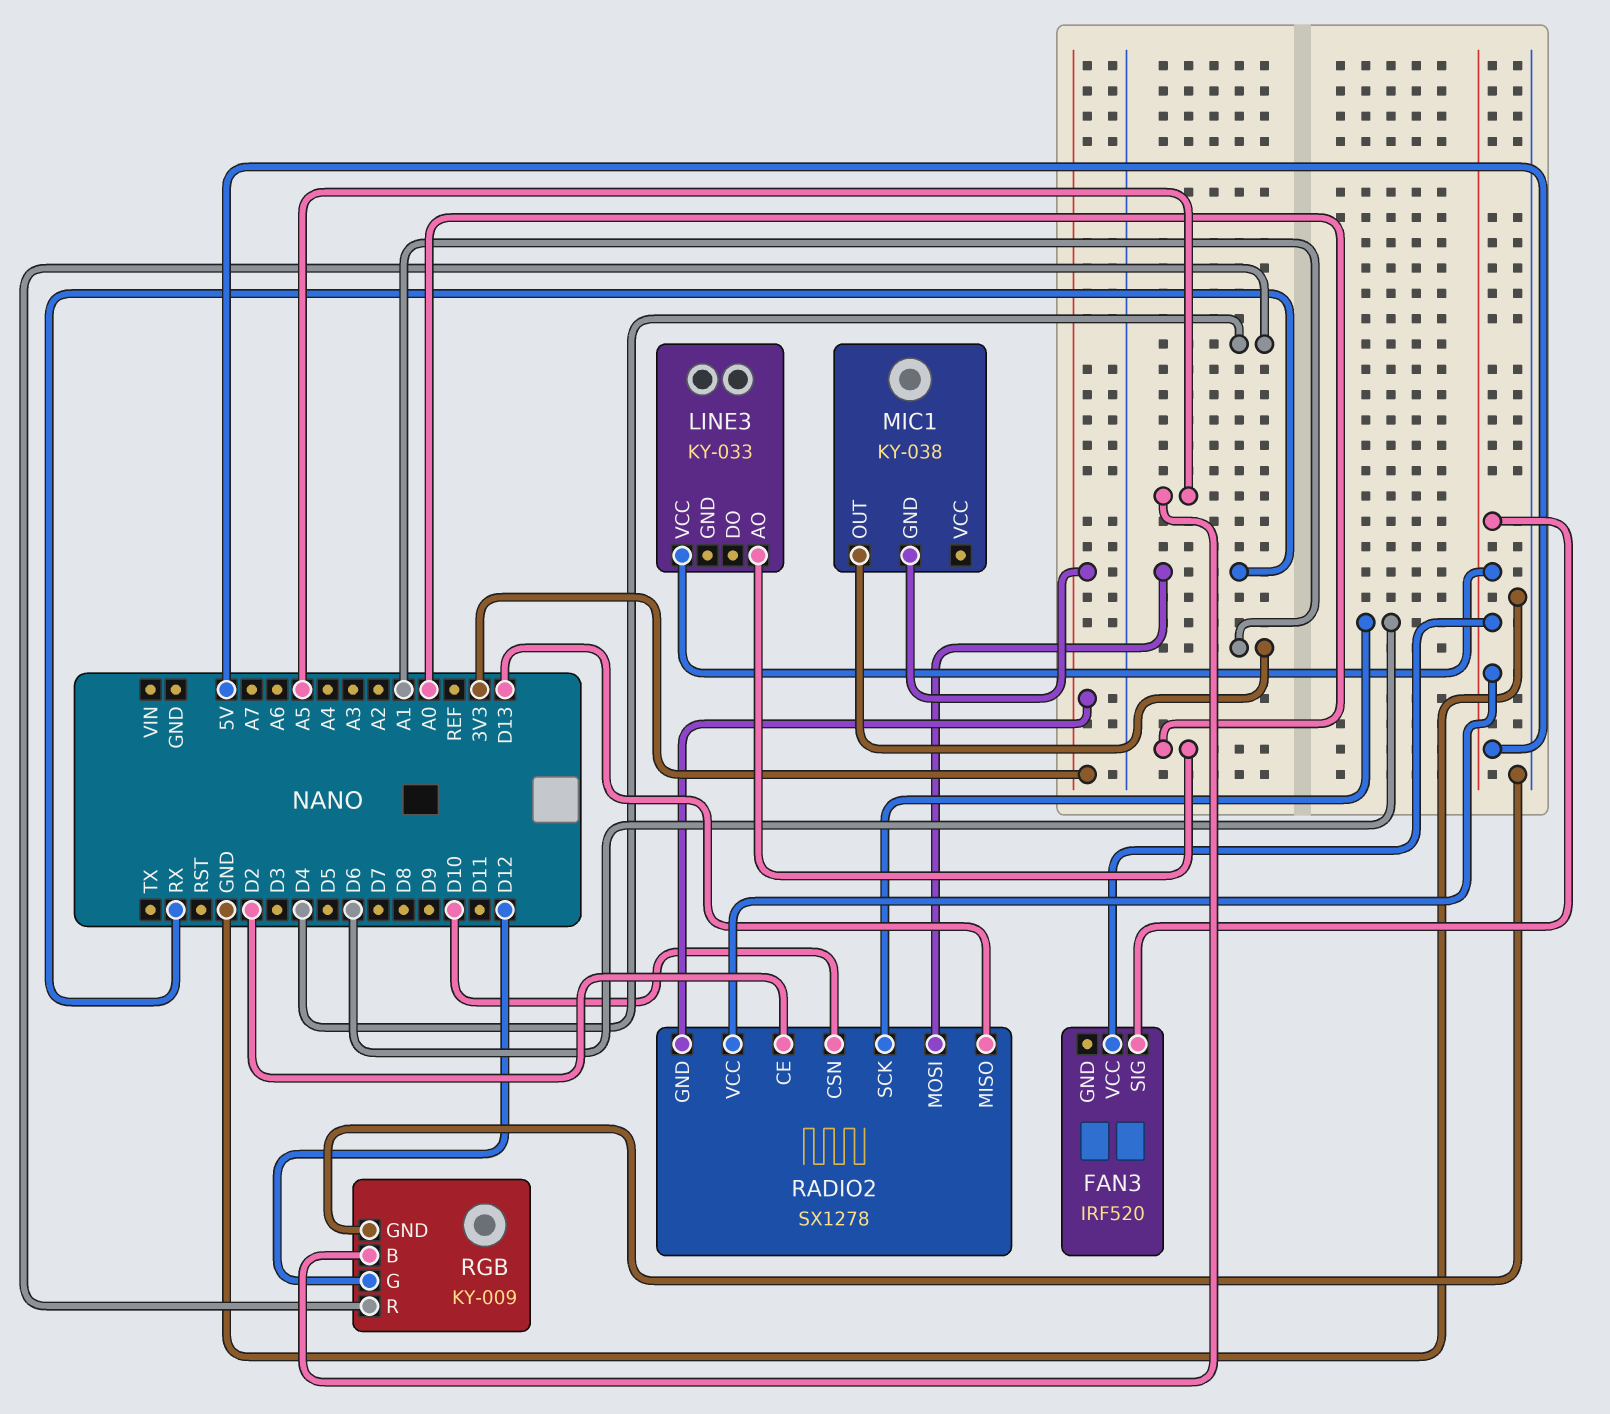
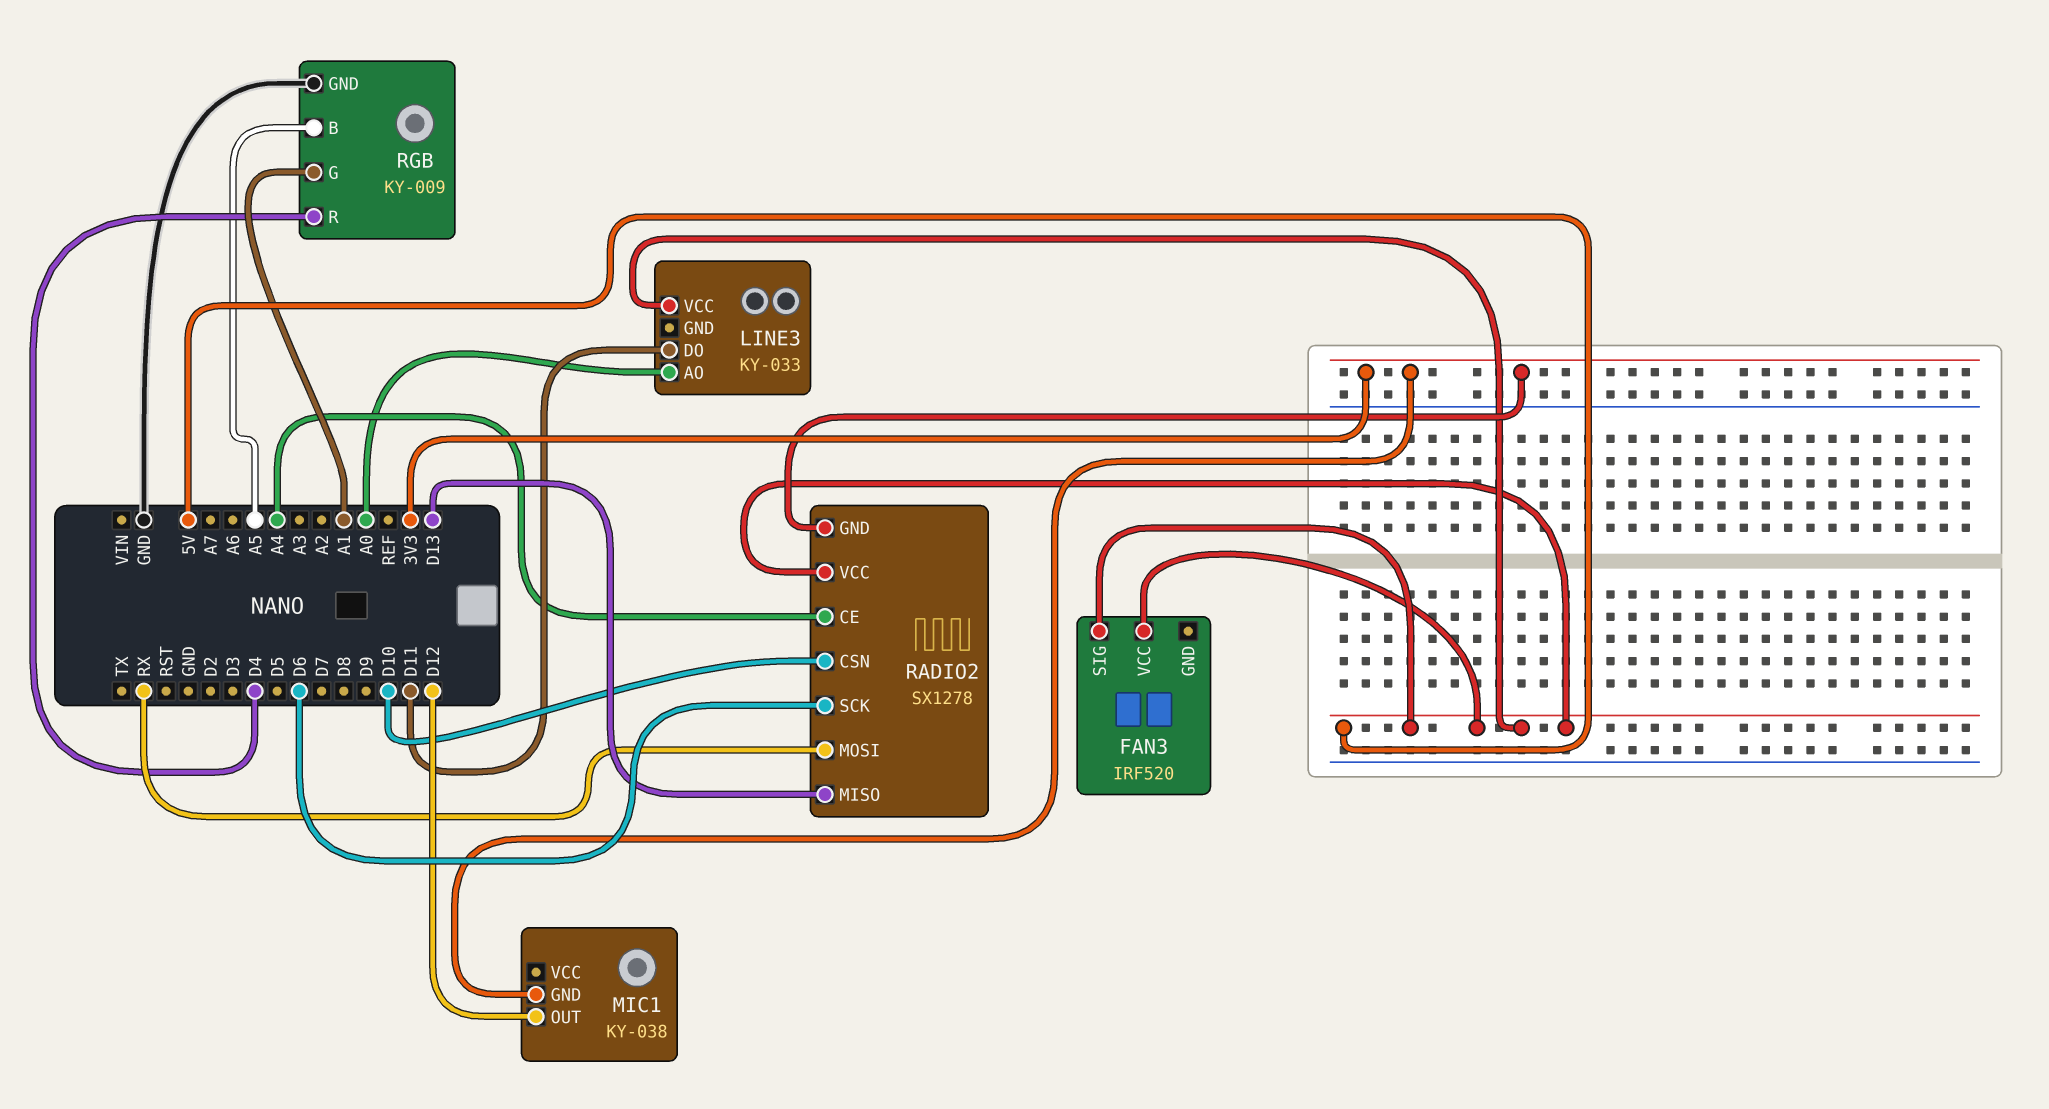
LINE3 pin DO: none -> D11
MIC1 pin OUT: A1 -> D12
RADIO2 pin CE: D2 -> A4
RGB pin G: D12 -> A1

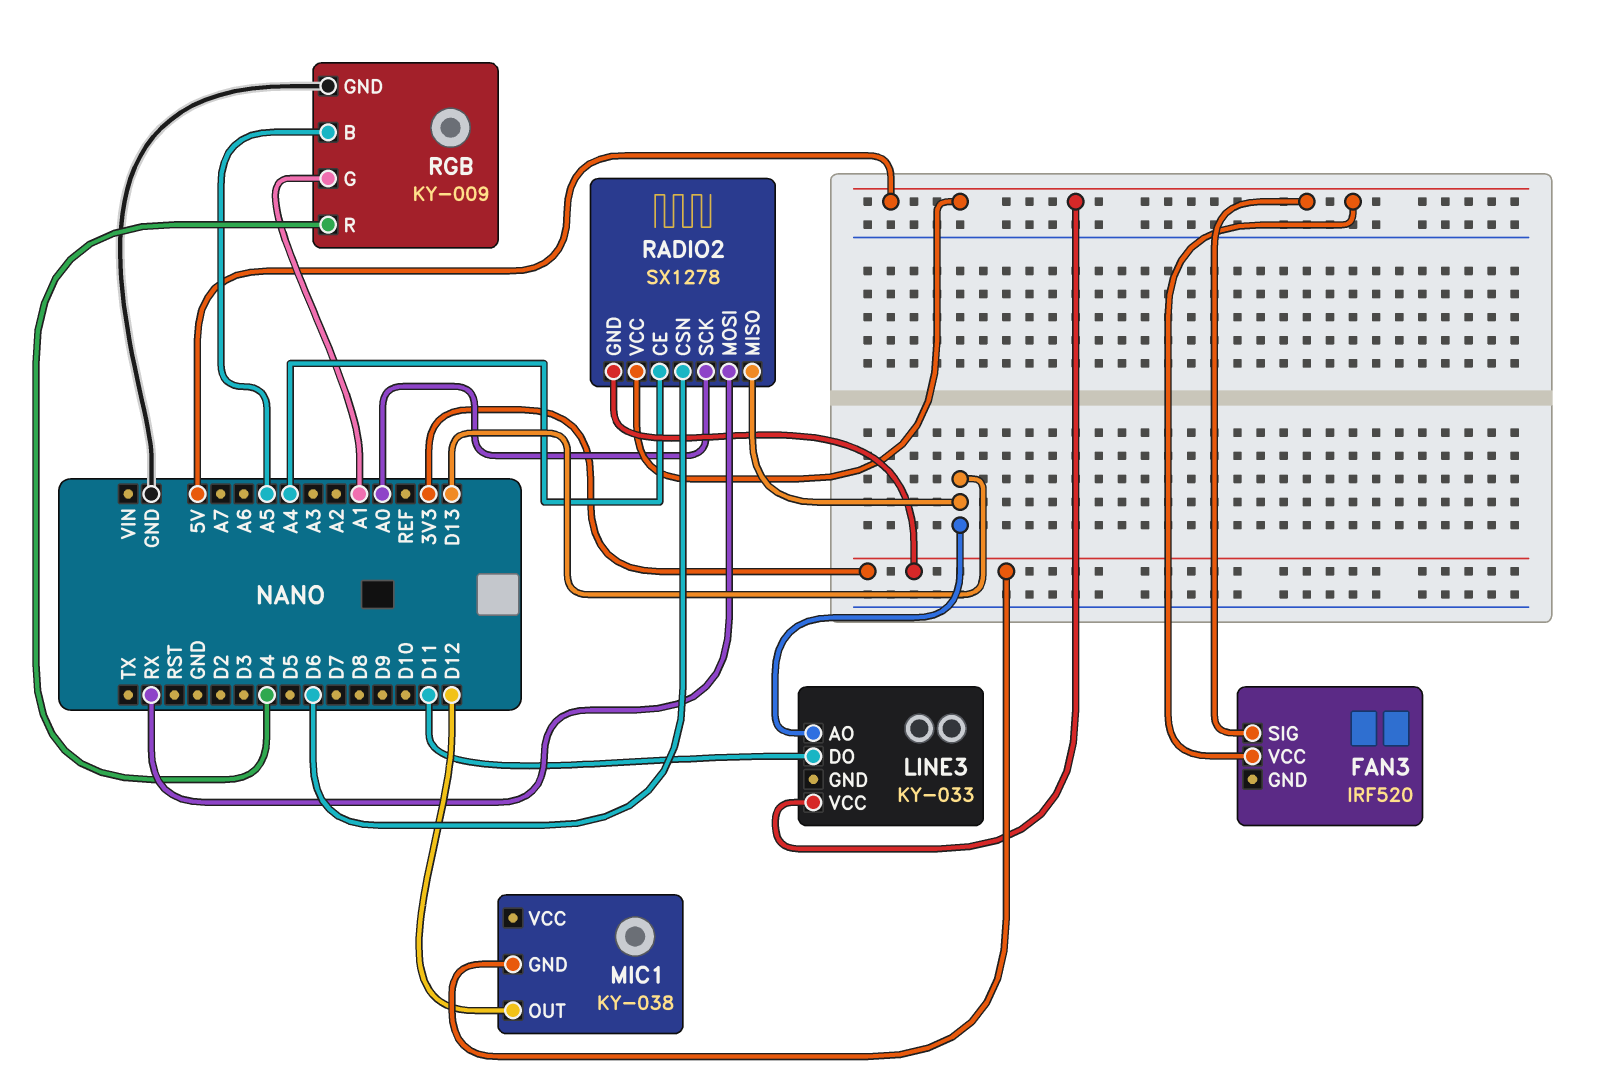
LINE3 pin AO: A0 -> D13
RADIO2 pin CSN: D10 -> D6
RADIO2 pin SCK: D6 -> A0

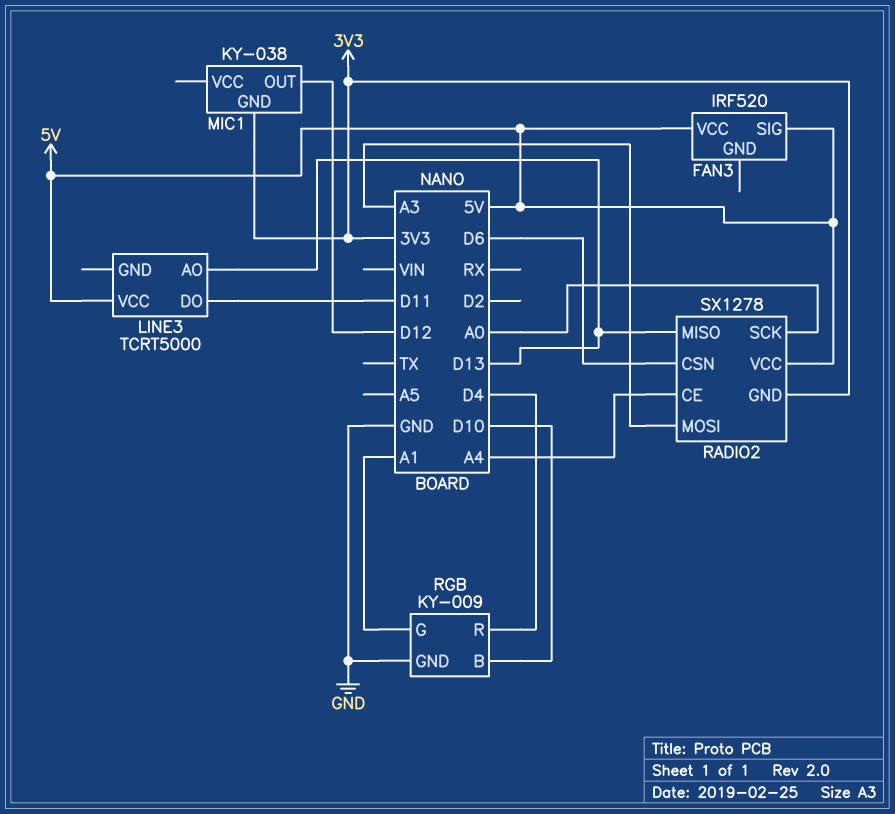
LINE3: KY-033 -> TCRT5000
RADIO2 pin MOSI: RX -> A3
RGB pin B: A5 -> D10

